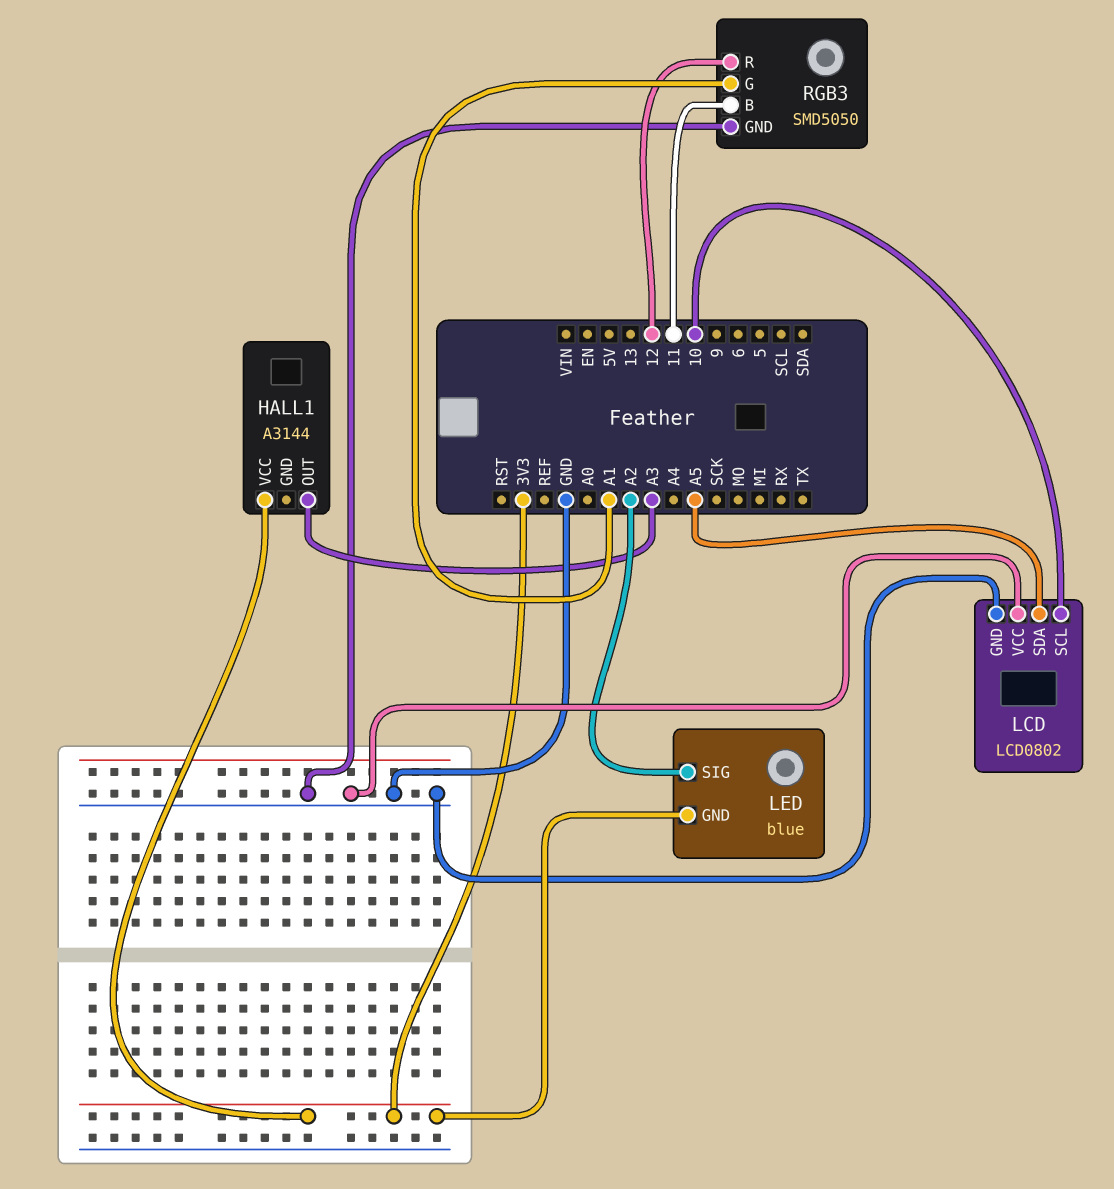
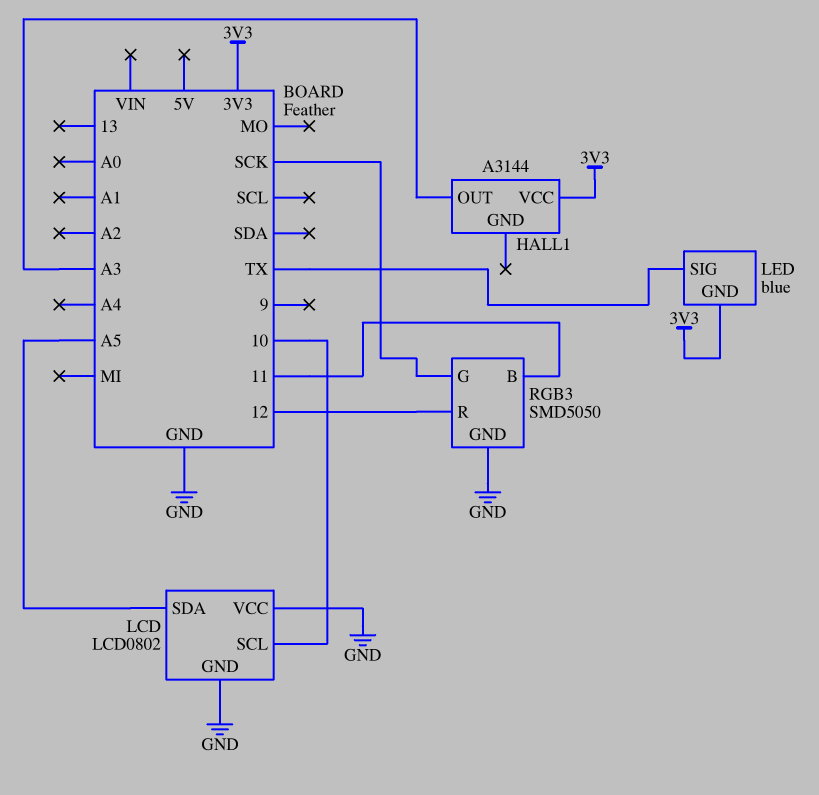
LED pin SIG: A2 -> TX
RGB3 pin G: A1 -> SCK

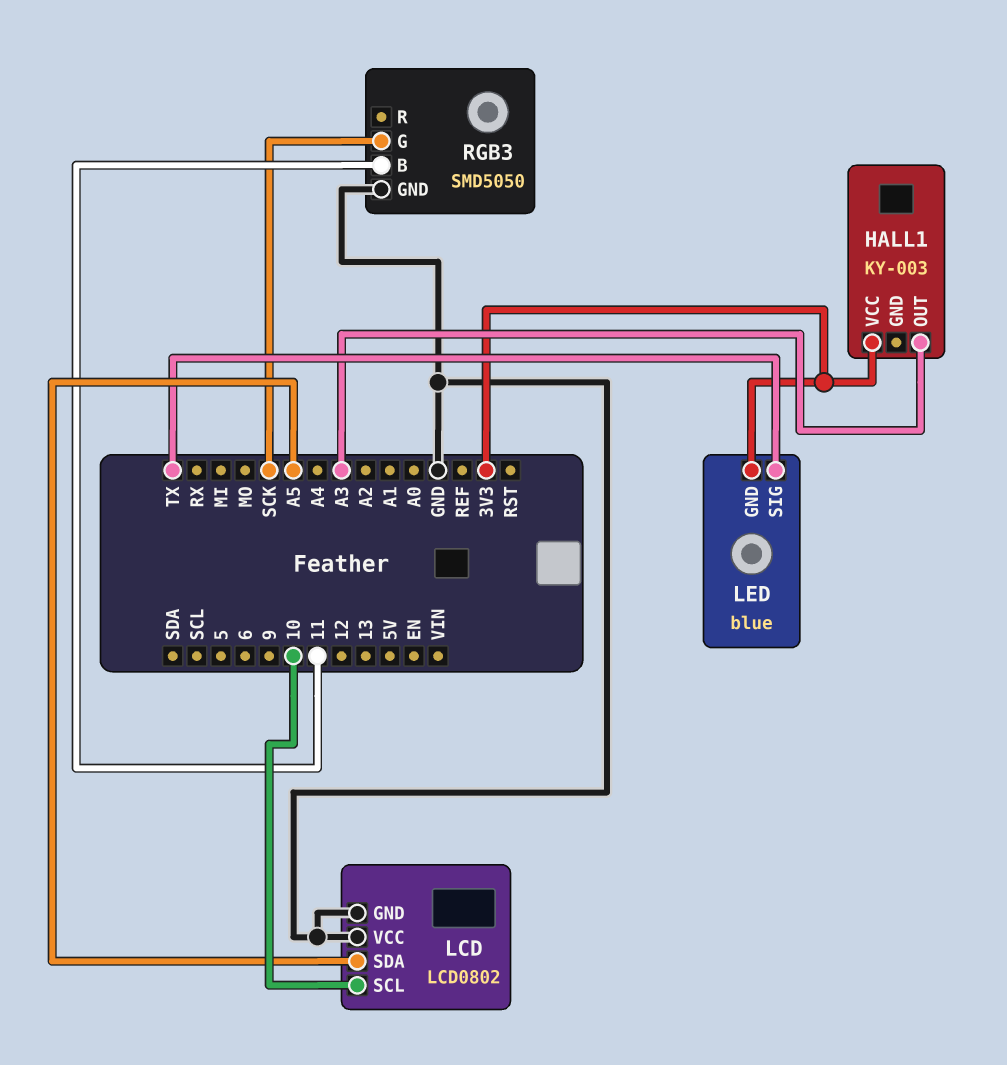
HALL1: A3144 -> KY-003
RGB3 pin R: 12 -> none

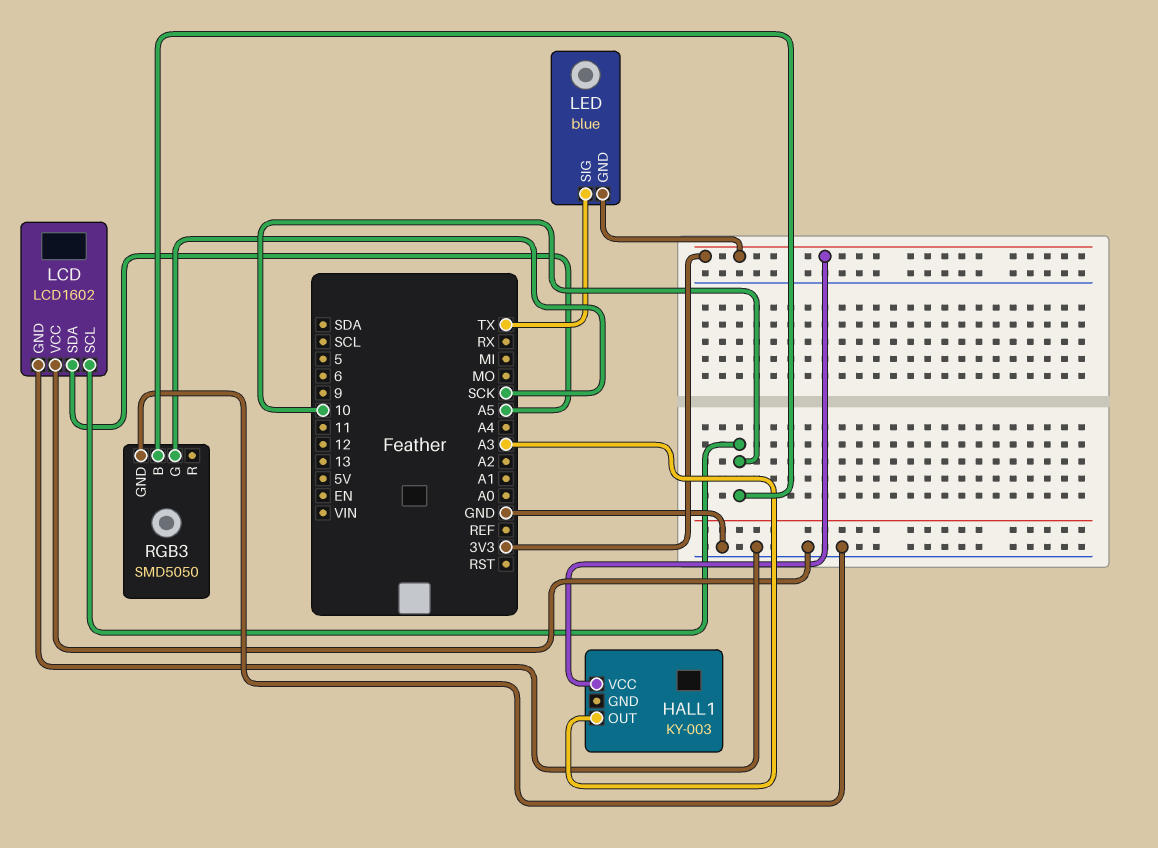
LCD: LCD0802 -> LCD1602
RGB3 pin B: 11 -> 10

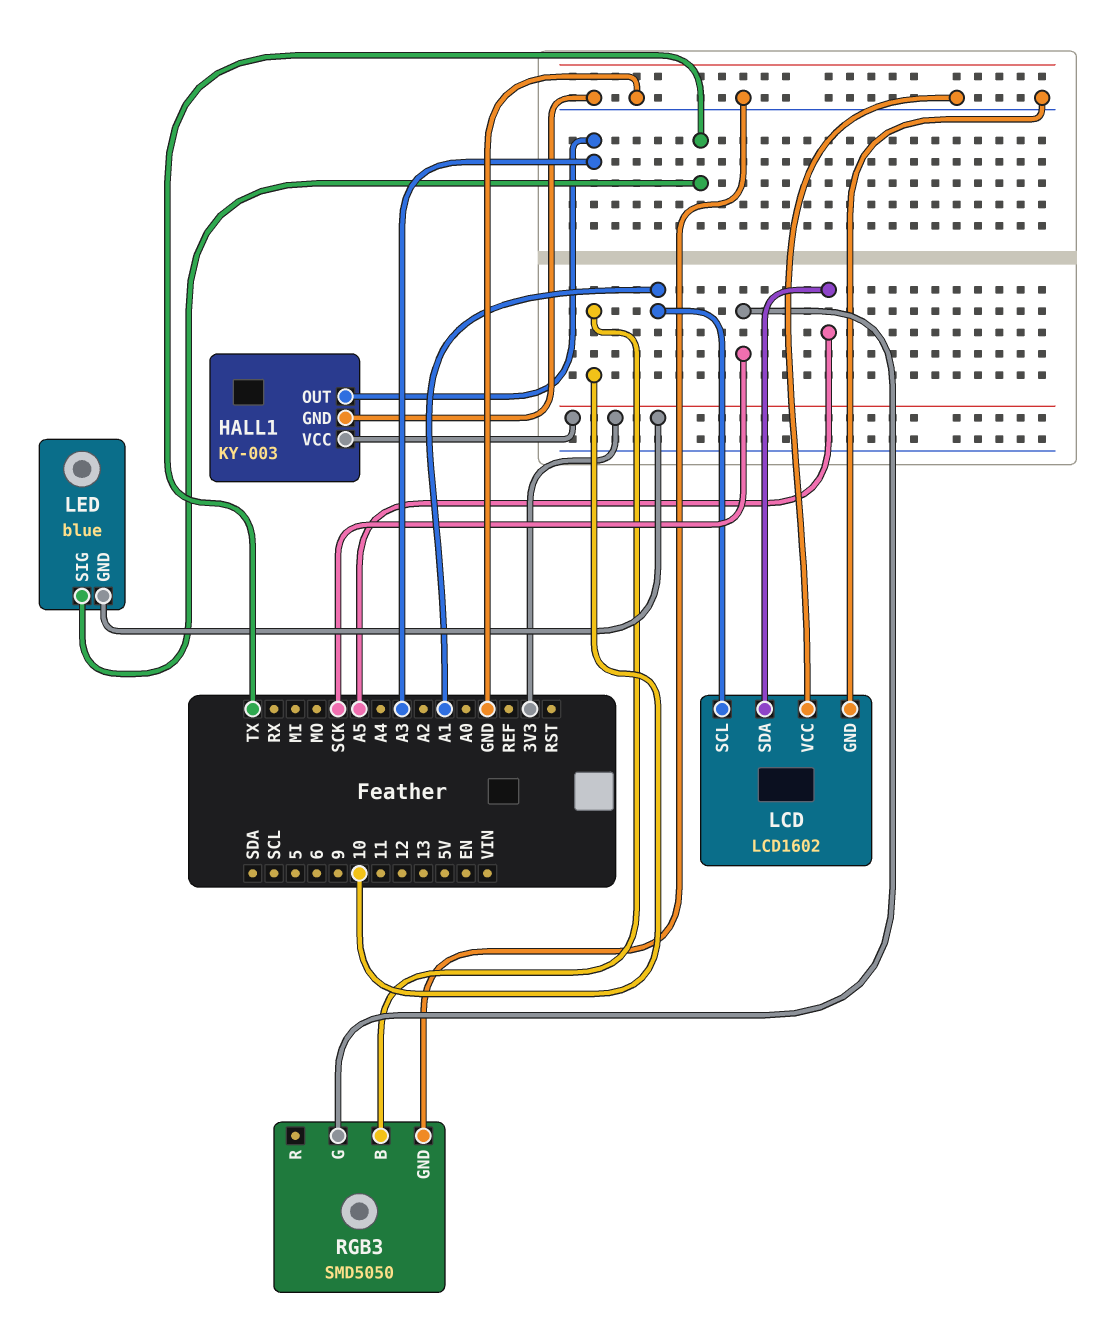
HALL1 pin GND: none -> GND
LCD pin SCL: 10 -> A1

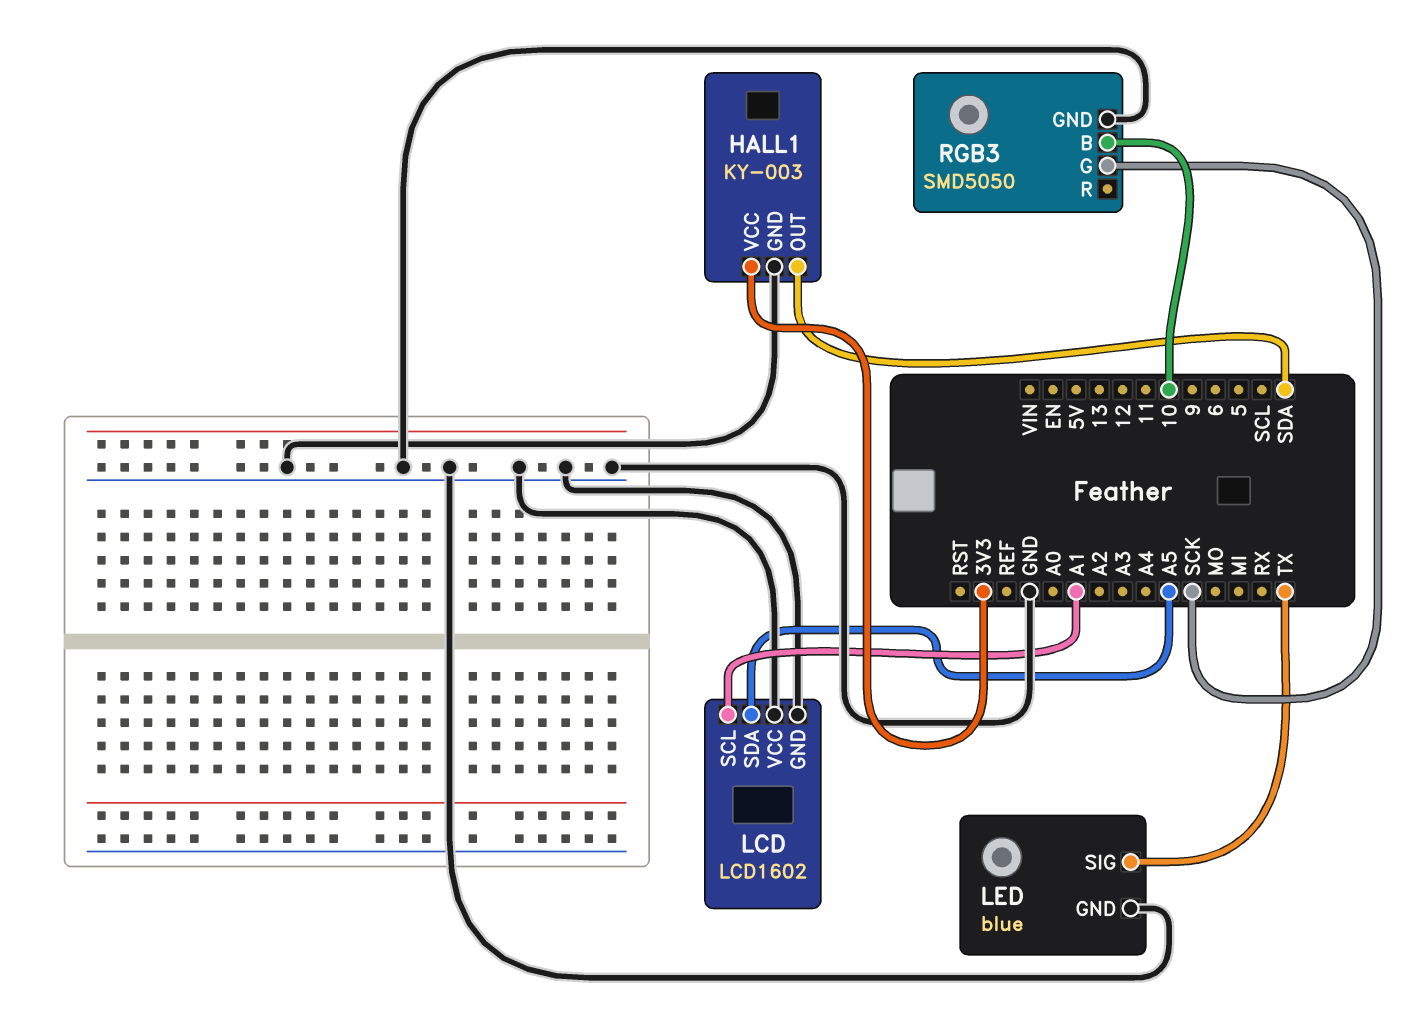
HALL1 pin OUT: A3 -> SDA
LED pin GND: 3V3 -> GND

